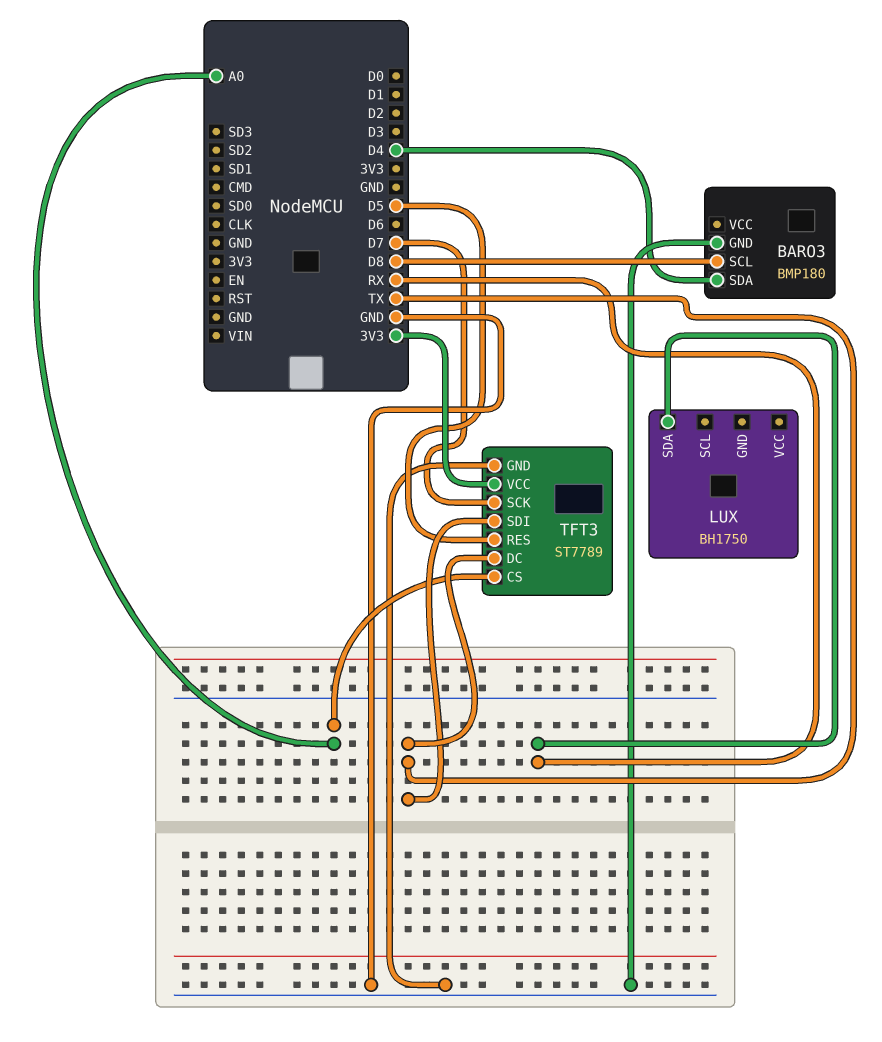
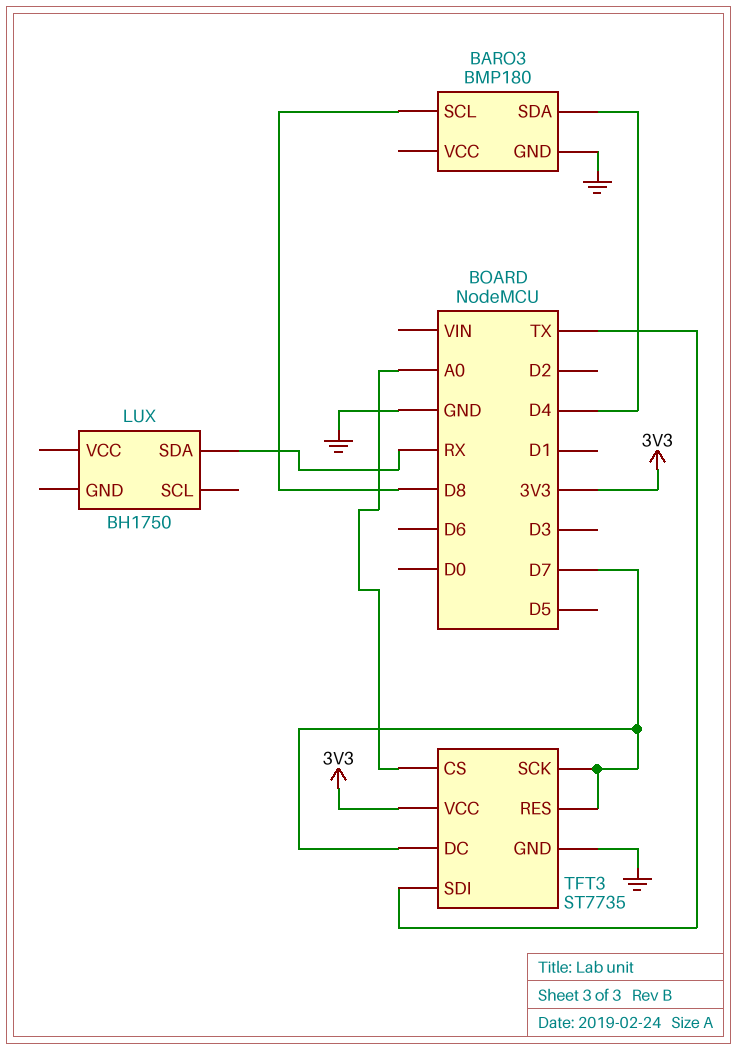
TFT3: ST7789 -> ST7735
TFT3 pin DC: TX -> D7
TFT3 pin RES: D5 -> D7

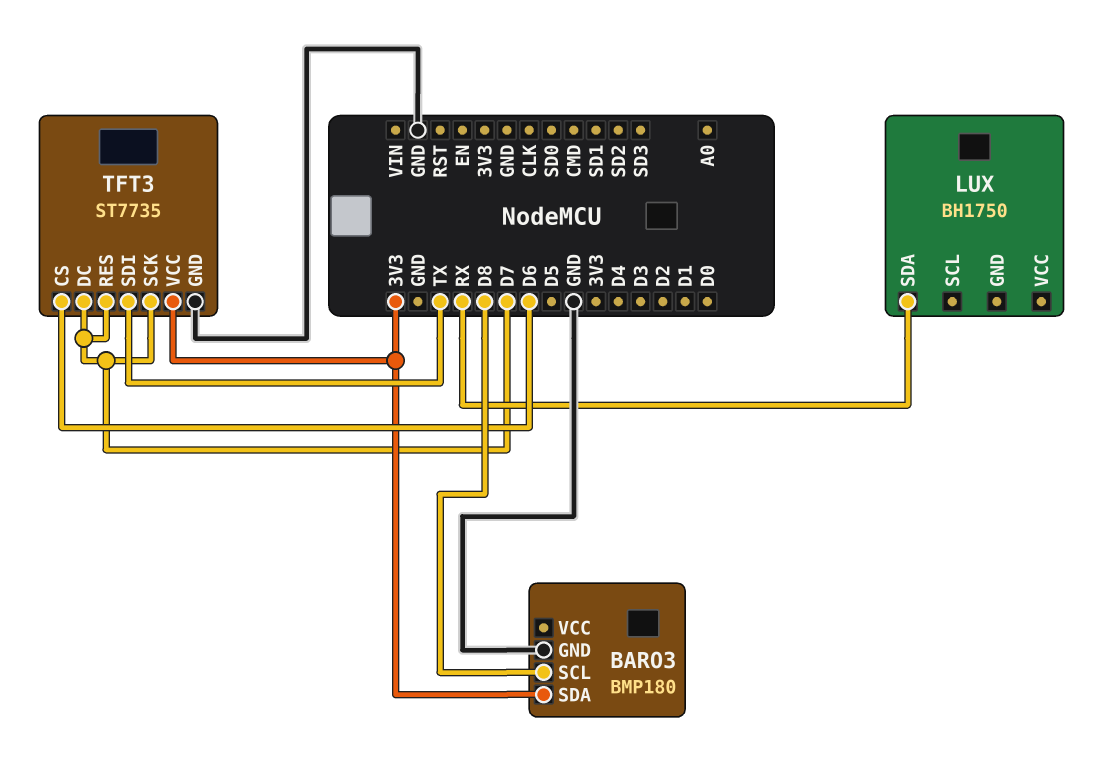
BARO3 pin SDA: D4 -> 3V3
TFT3 pin CS: A0 -> D6

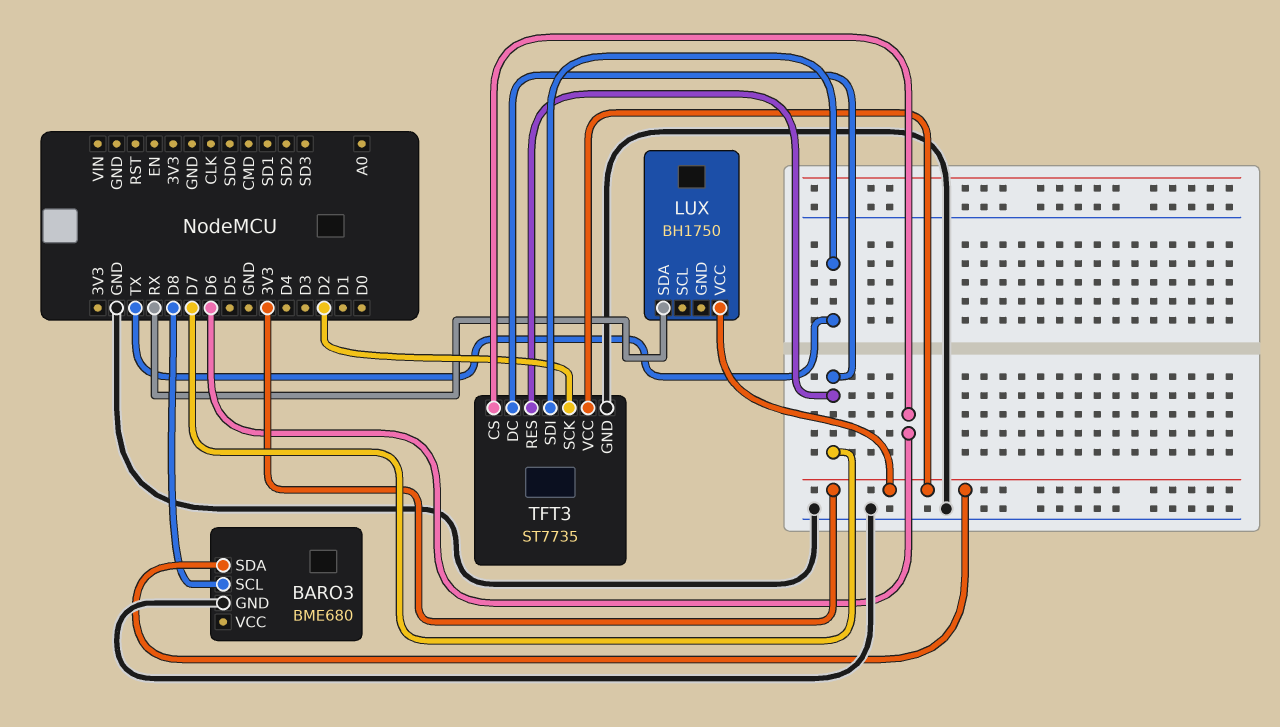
BARO3: BMP180 -> BME680
LUX pin VCC: none -> 3V3
TFT3 pin SCK: D7 -> D2

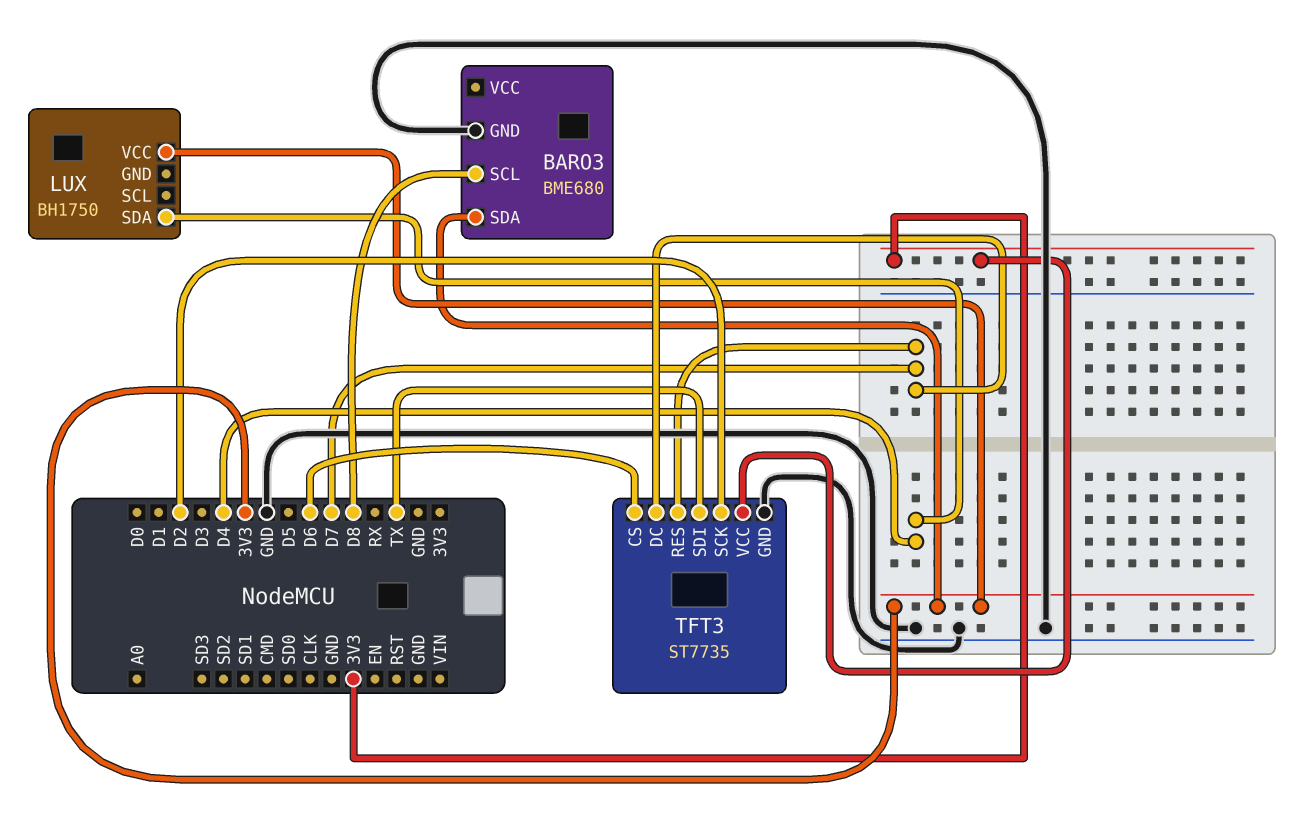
LUX pin SDA: RX -> D4

